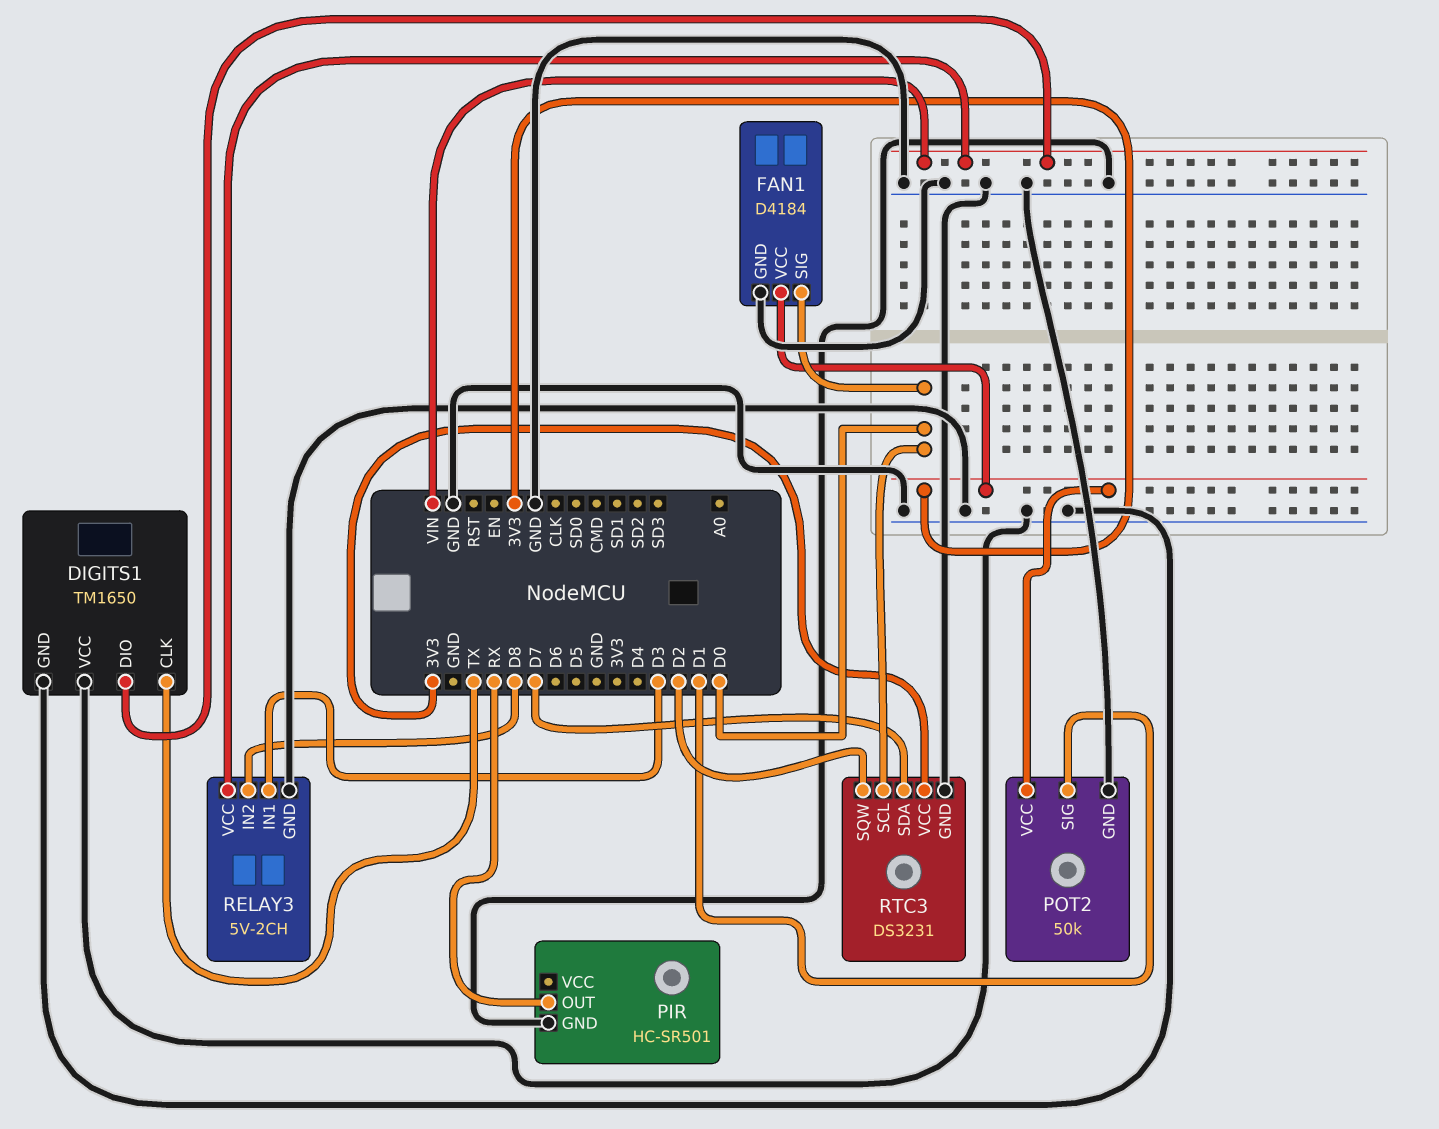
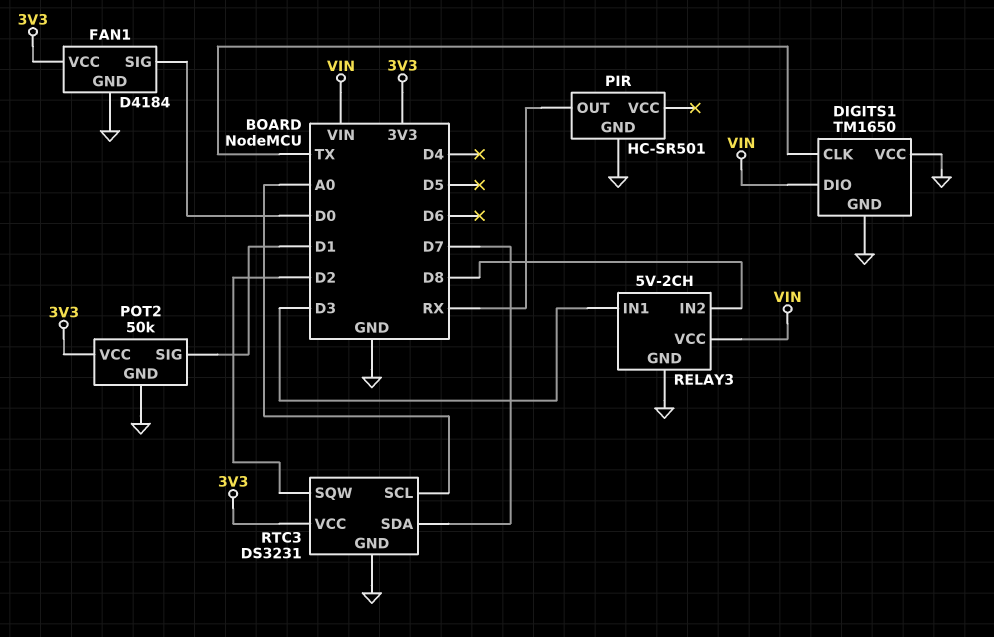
RTC3 pin SCL: D0 -> A0

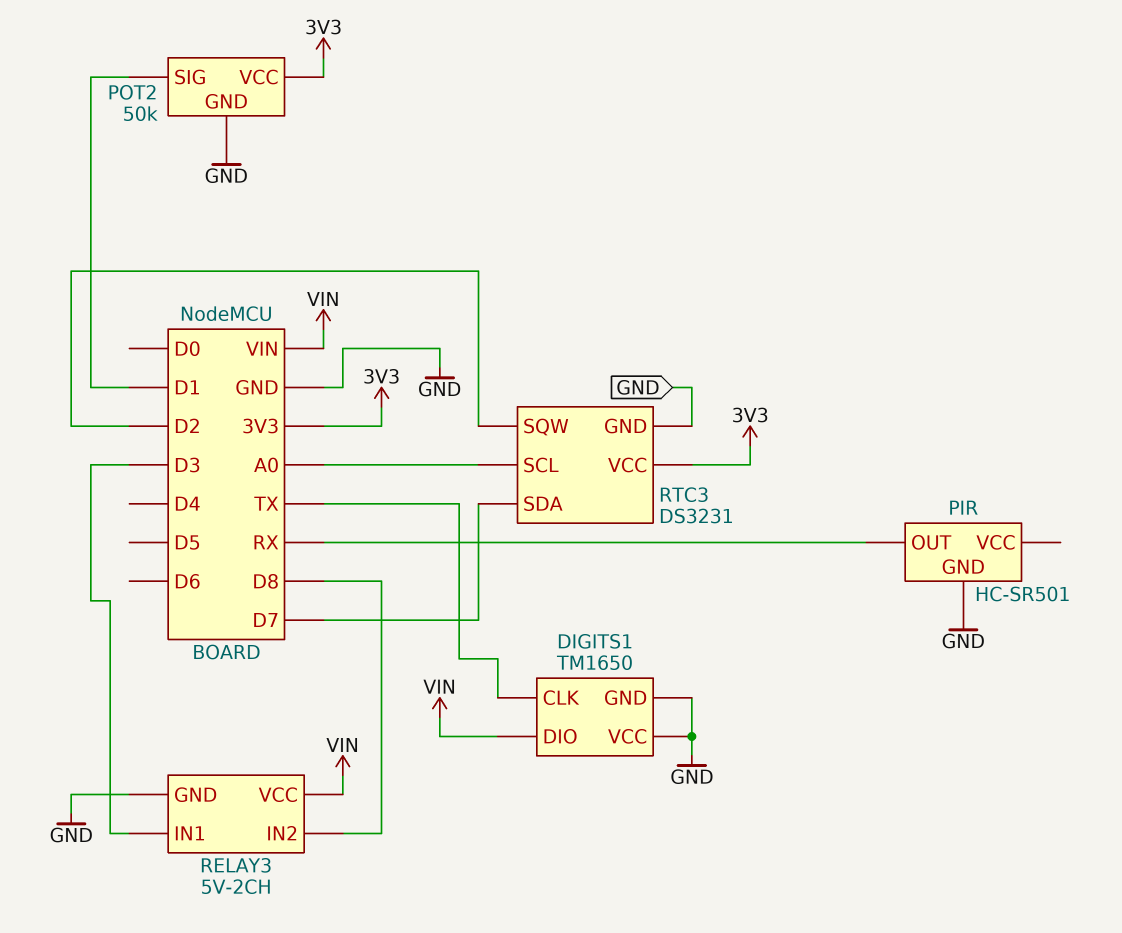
FAN1: D4184 -> none
FAN1 pin GND: GND -> none
FAN1 pin SIG: D0 -> none
FAN1 pin VCC: 3V3 -> none

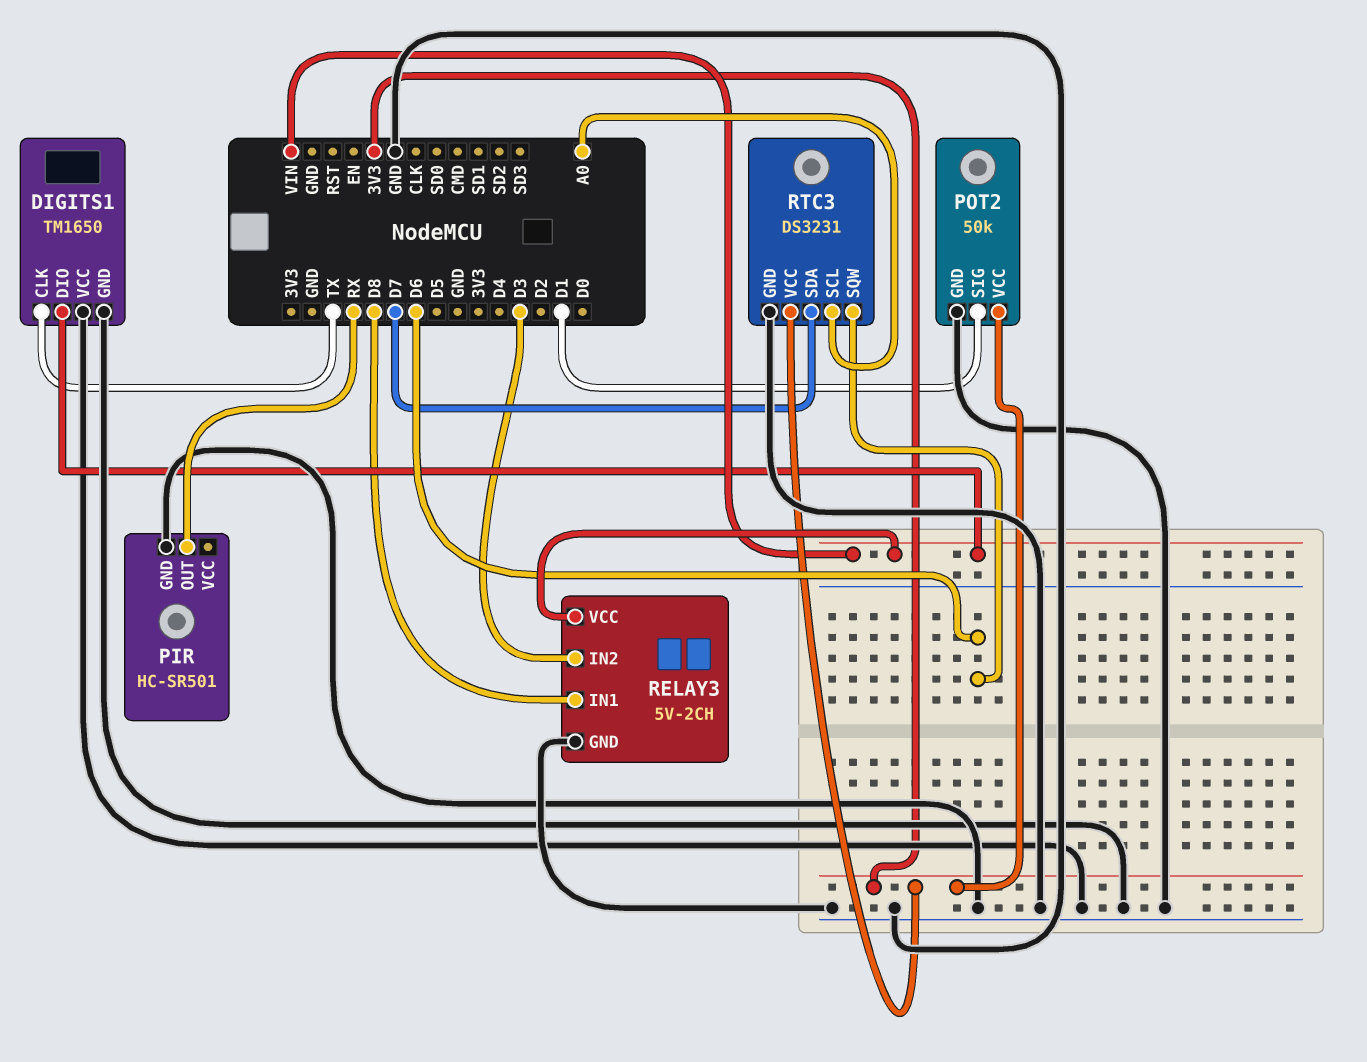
RELAY3 pin IN1: D3 -> D8
RELAY3 pin IN2: D8 -> D3
RTC3 pin SQW: D2 -> D6

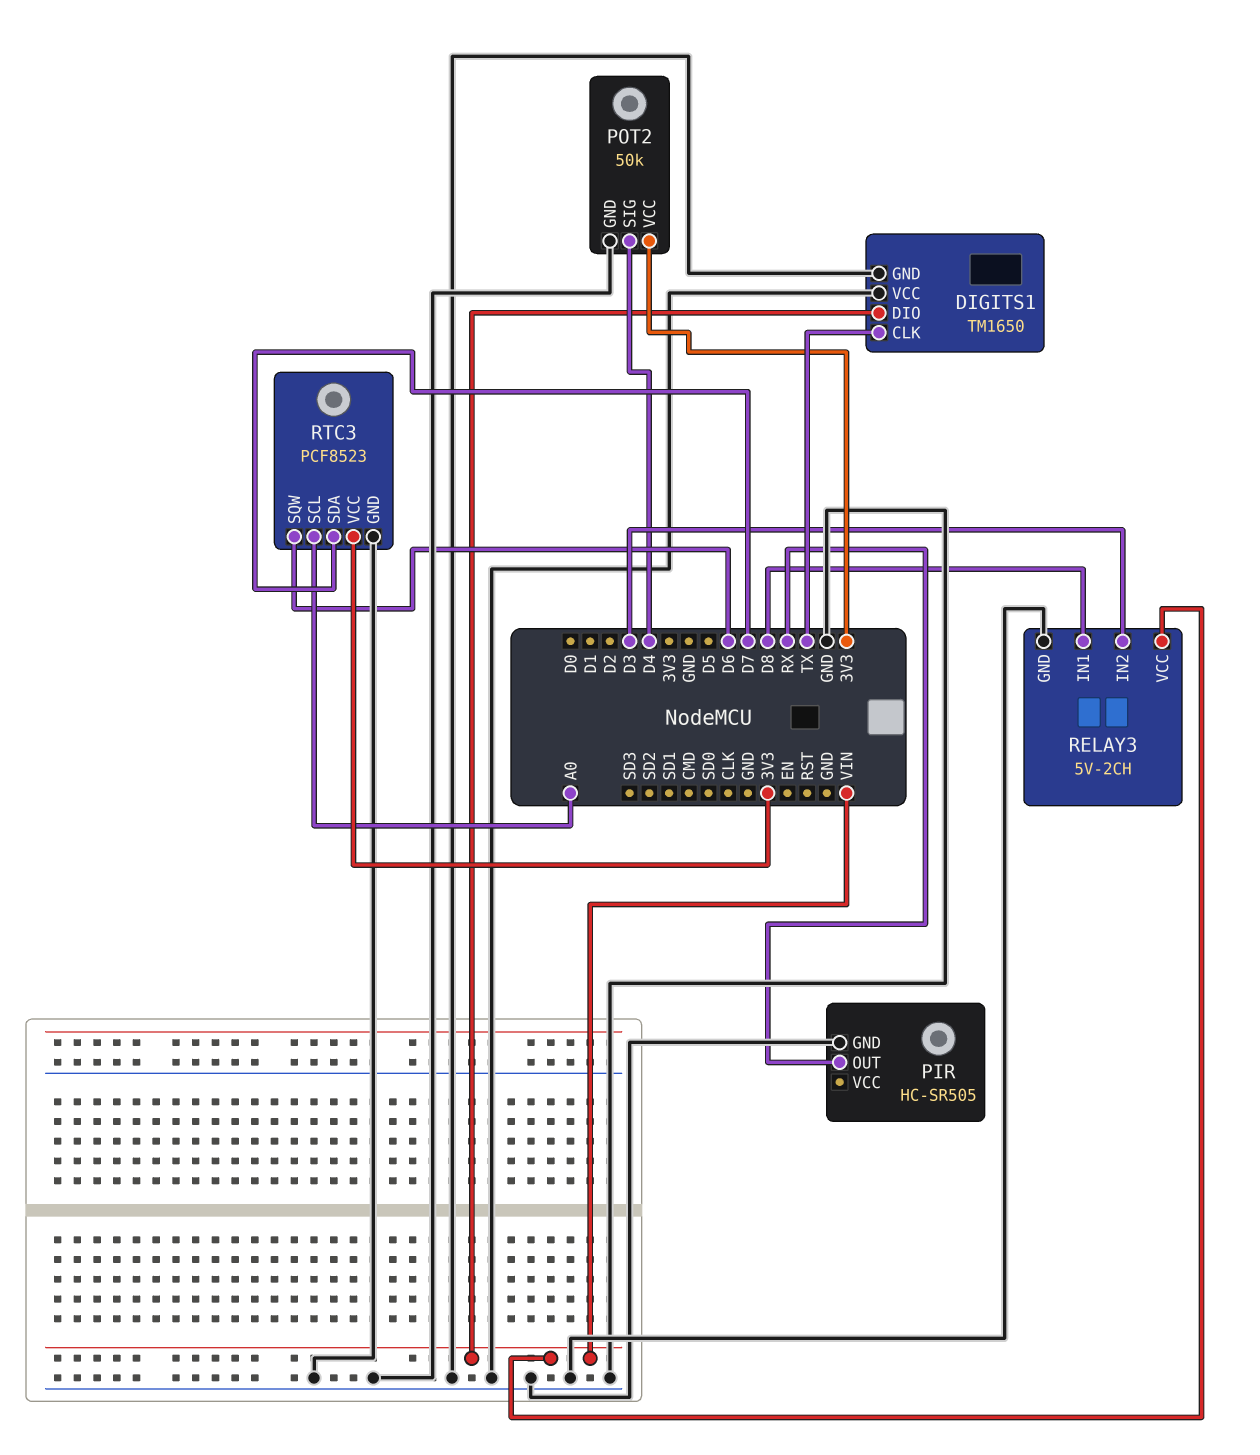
PIR: HC-SR501 -> HC-SR505
POT2 pin SIG: D1 -> D4
RTC3: DS3231 -> PCF8523

